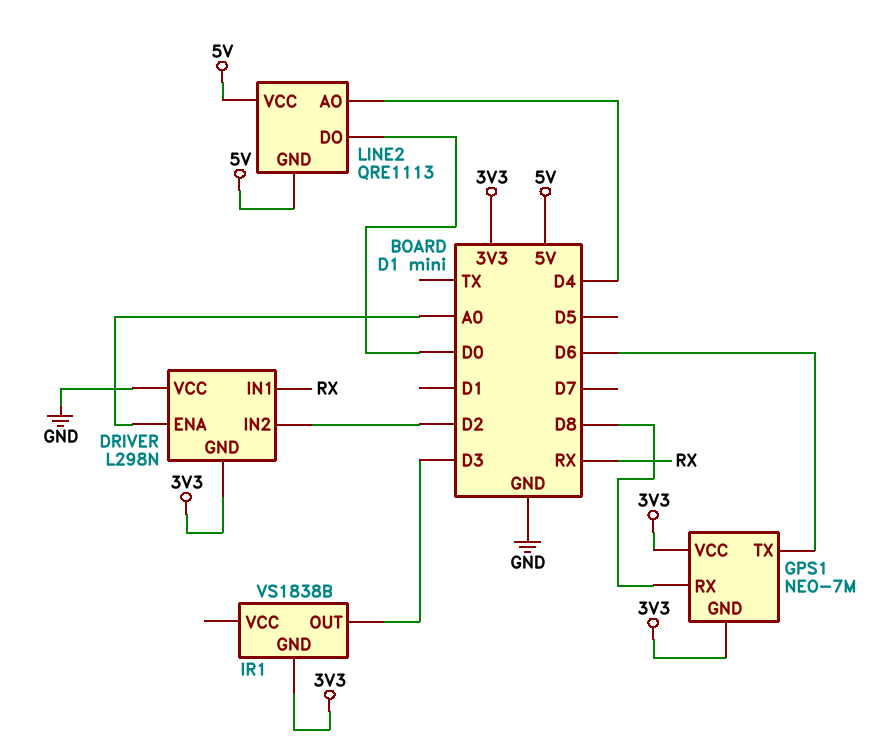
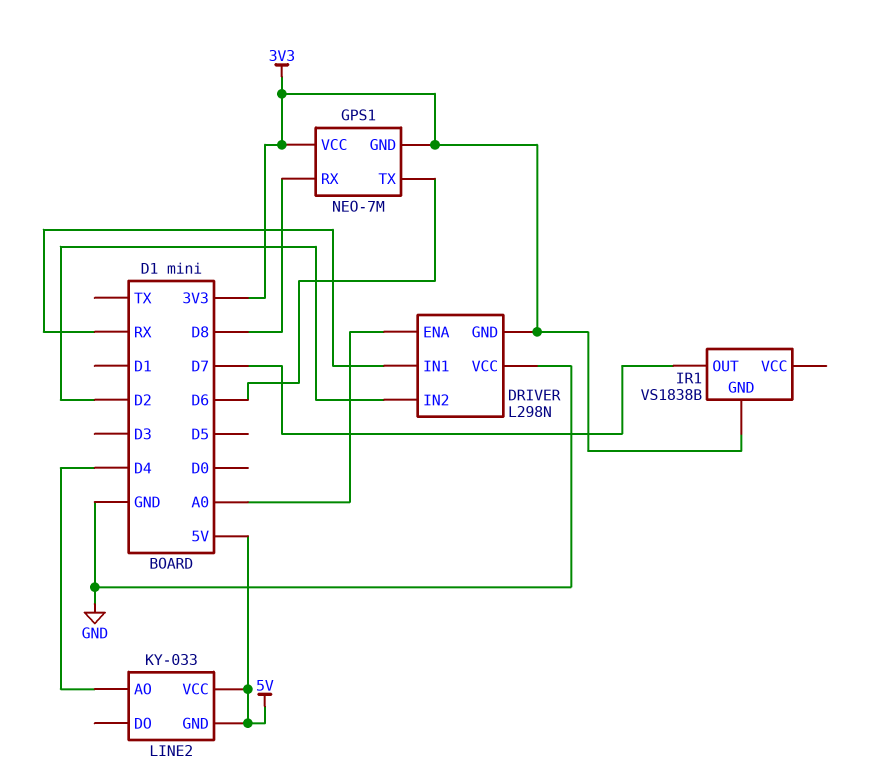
IR1 pin OUT: D3 -> D7
LINE2: QRE1113 -> KY-033
LINE2 pin DO: D0 -> none

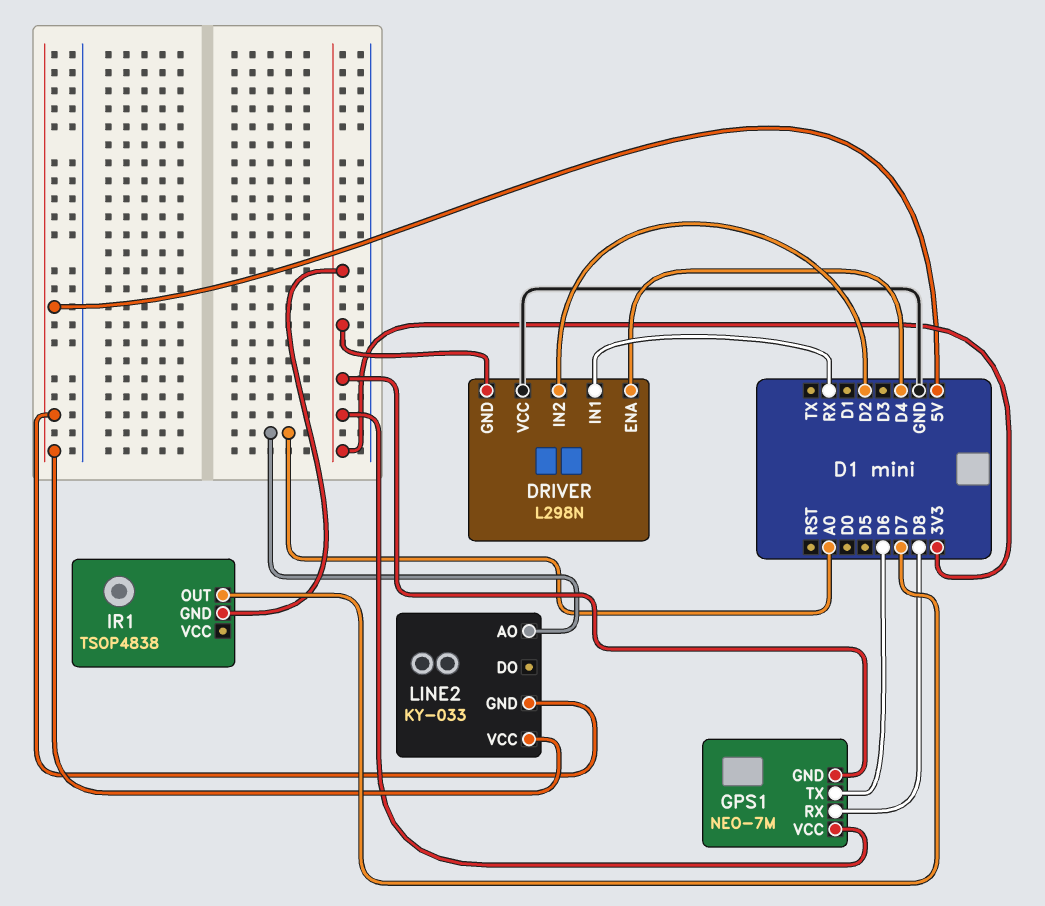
DRIVER pin ENA: A0 -> D4
IR1: VS1838B -> TSOP4838
LINE2 pin AO: D4 -> A0

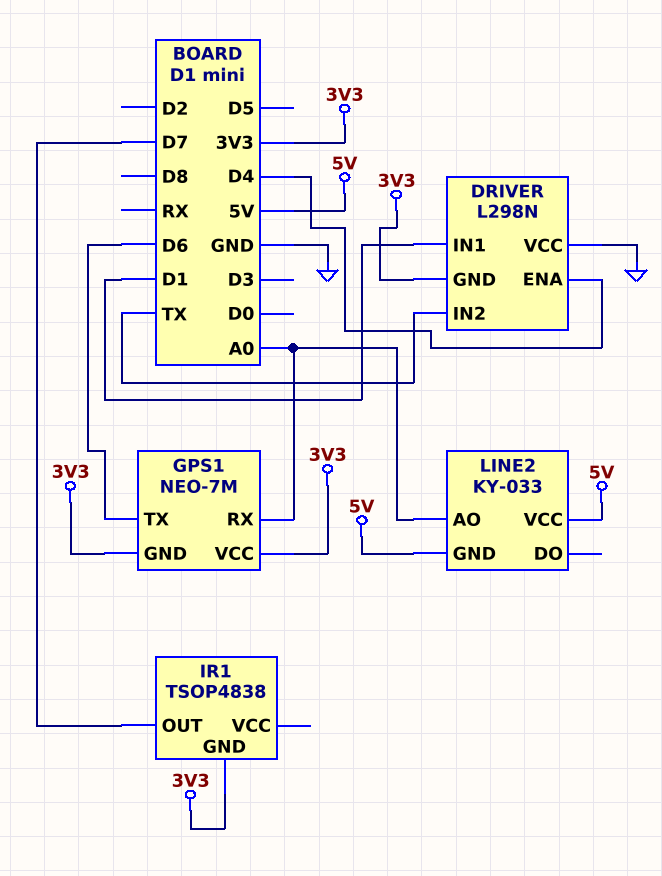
DRIVER pin IN1: RX -> D1
DRIVER pin IN2: D2 -> TX
GPS1 pin RX: D8 -> A0

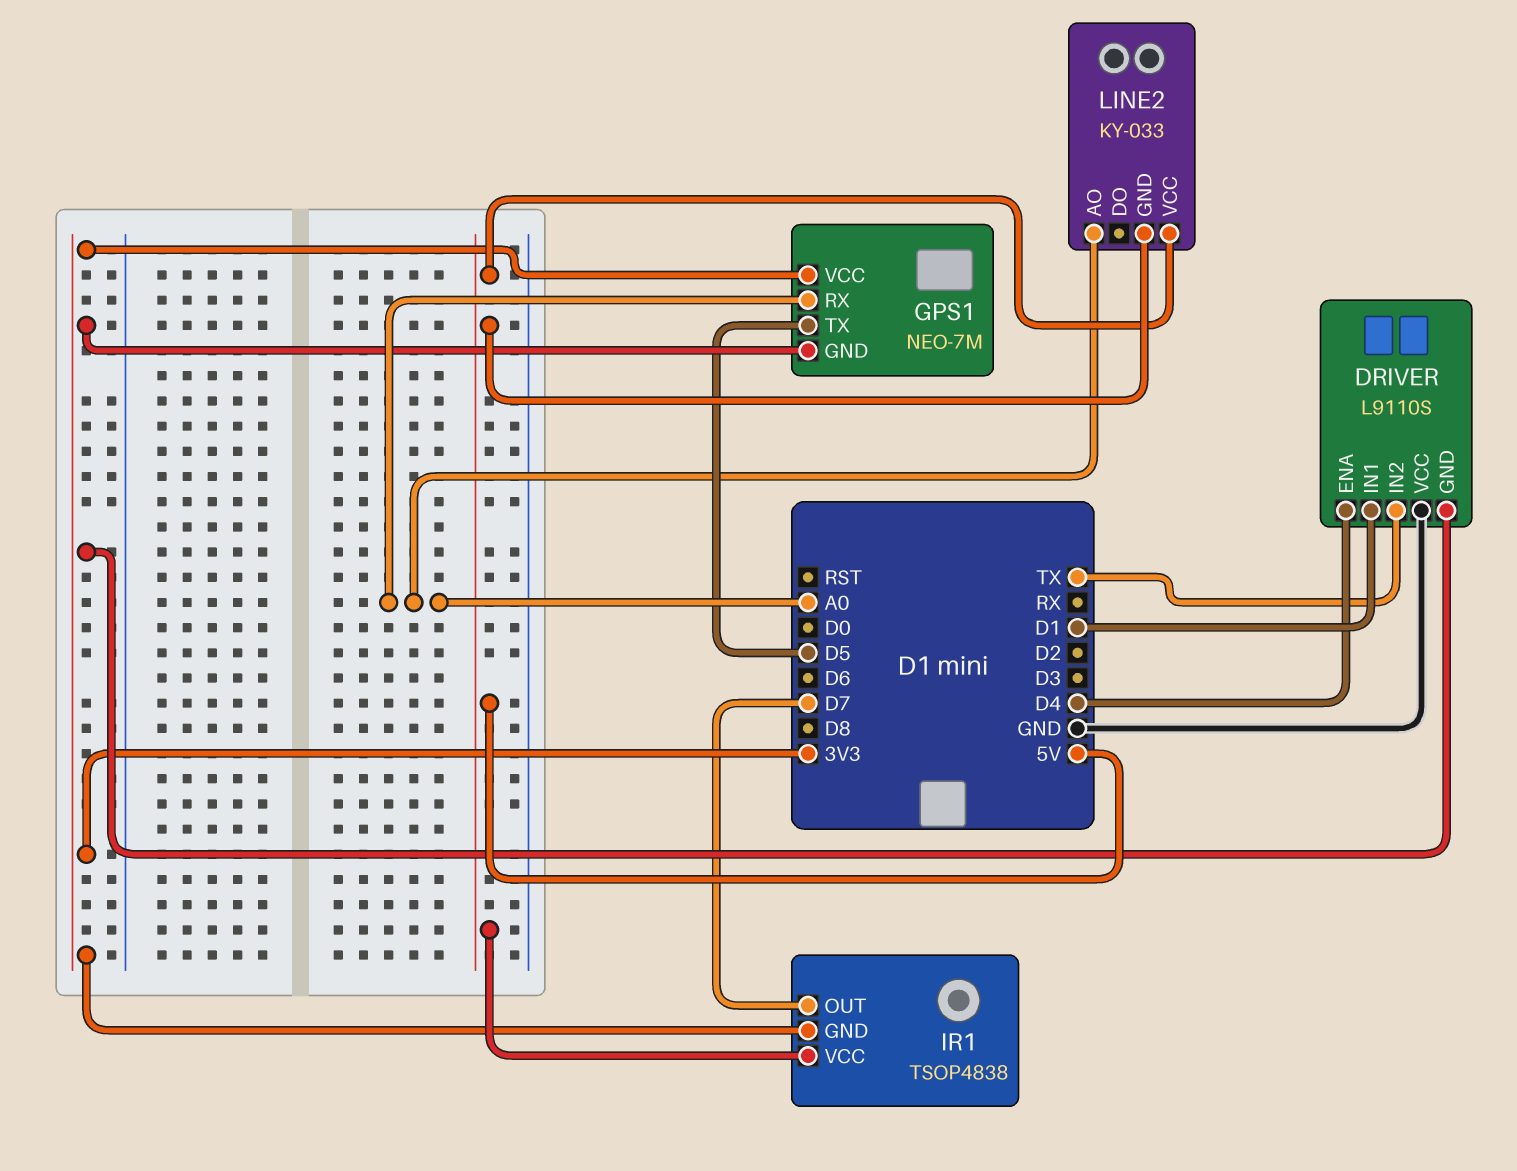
DRIVER: L298N -> L9110S
GPS1 pin TX: D6 -> D5
IR1 pin VCC: none -> 5V

